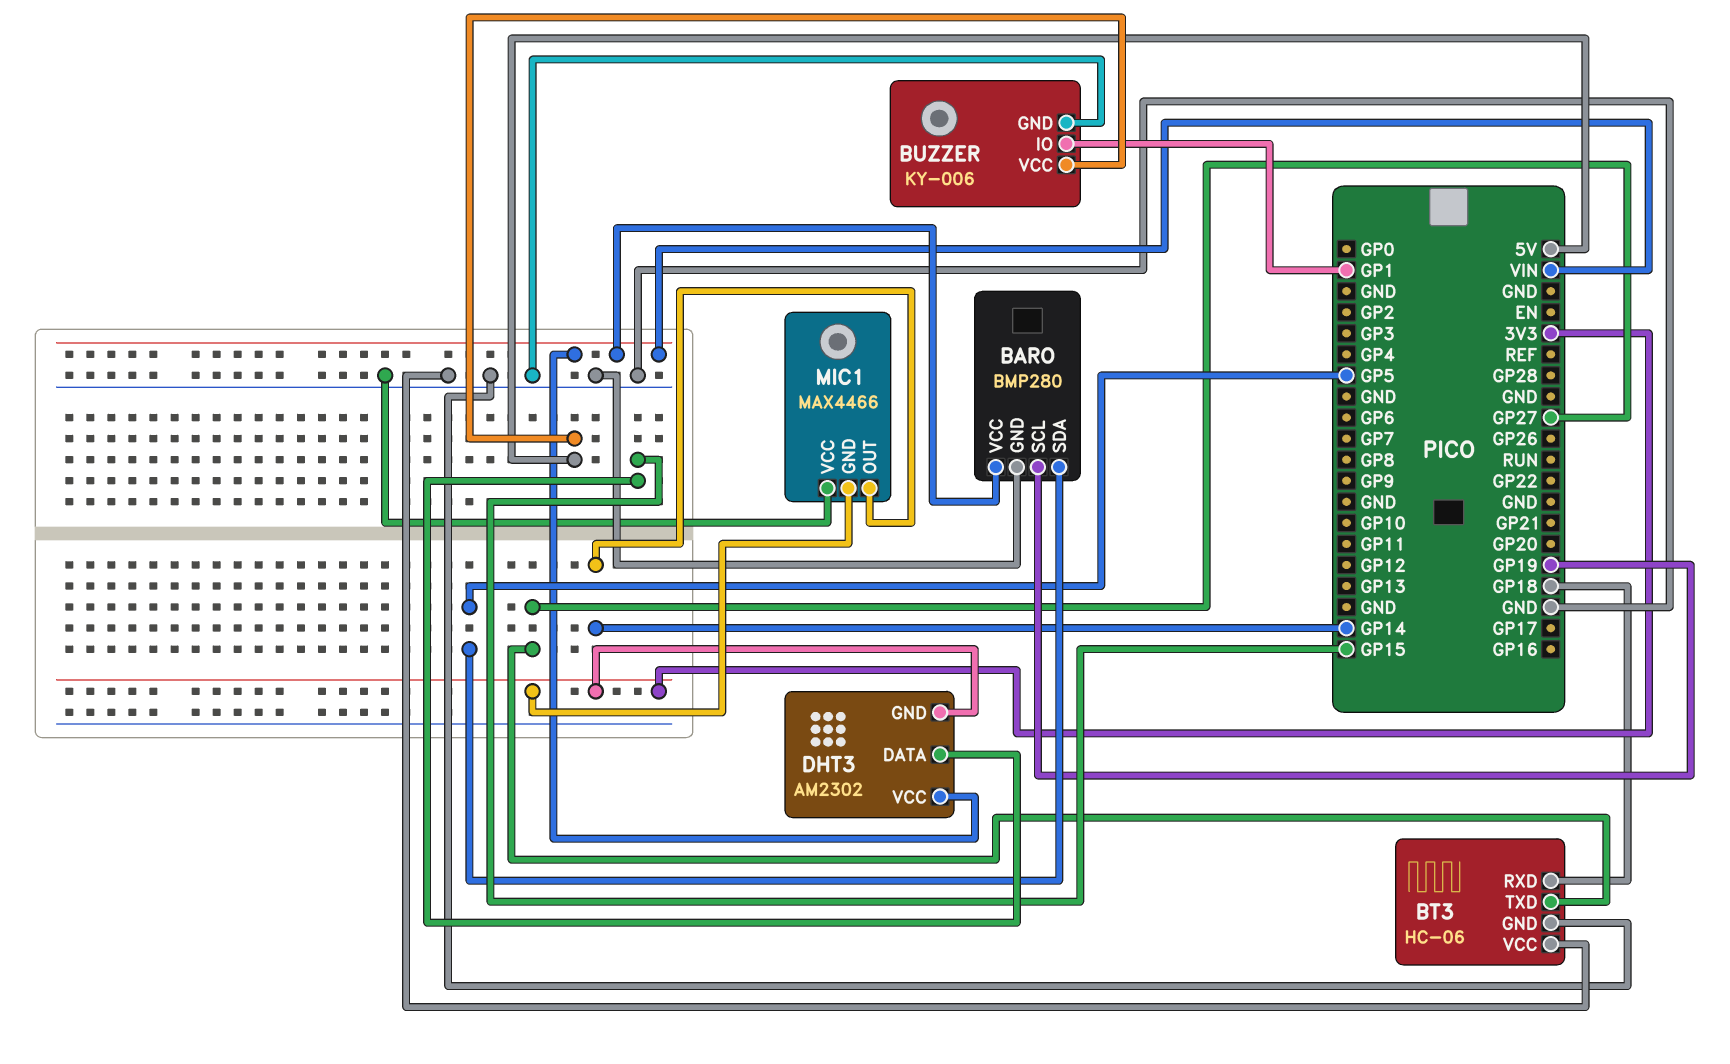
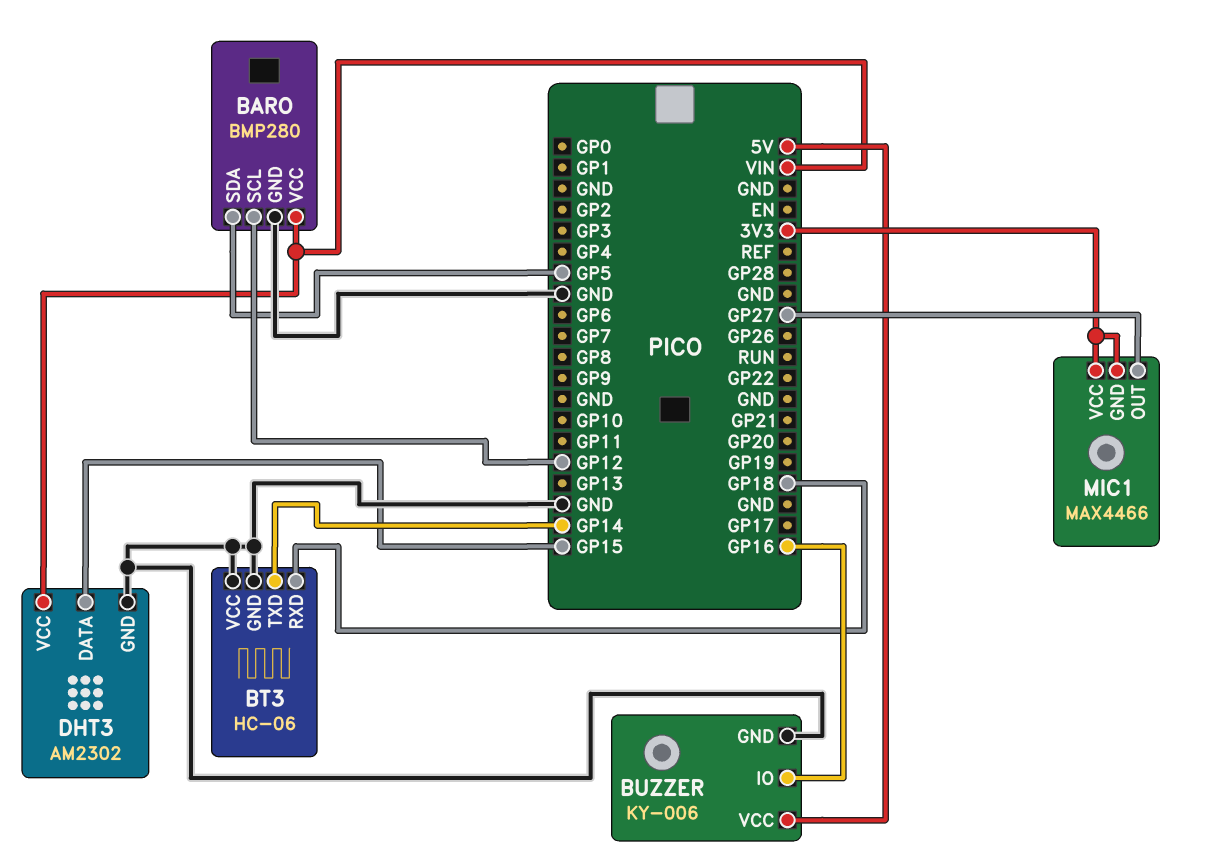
BARO pin SCL: GP19 -> GP12
BT3 pin TXD: GP27 -> GP14
BUZZER pin IO: GP1 -> GP16
DHT3 pin GND: 3V3 -> GND
MIC1 pin OUT: GP14 -> GP27
MIC1 pin VCC: GND -> 3V3

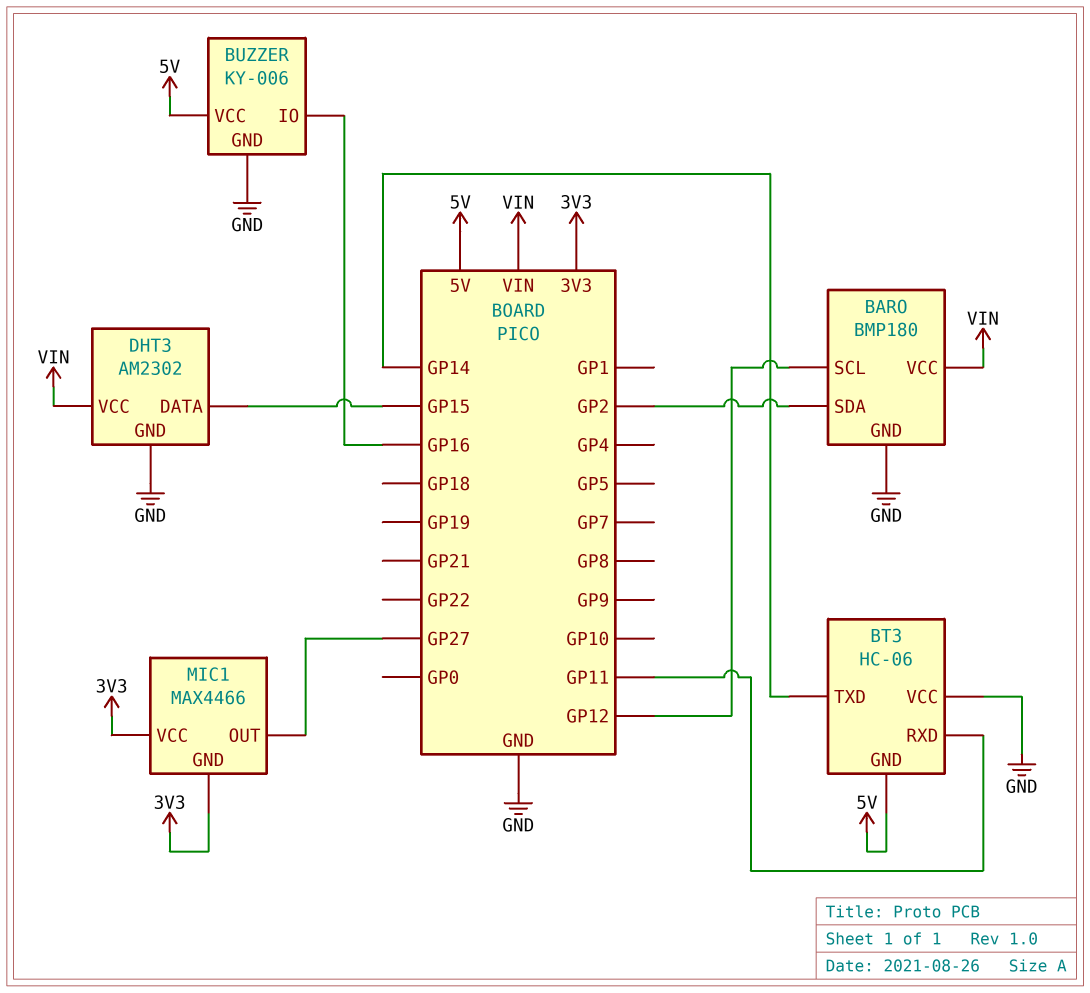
BARO: BMP280 -> BMP180
BARO pin SDA: GP5 -> GP2
BT3 pin GND: GND -> 5V
BT3 pin RXD: GP18 -> GP11

